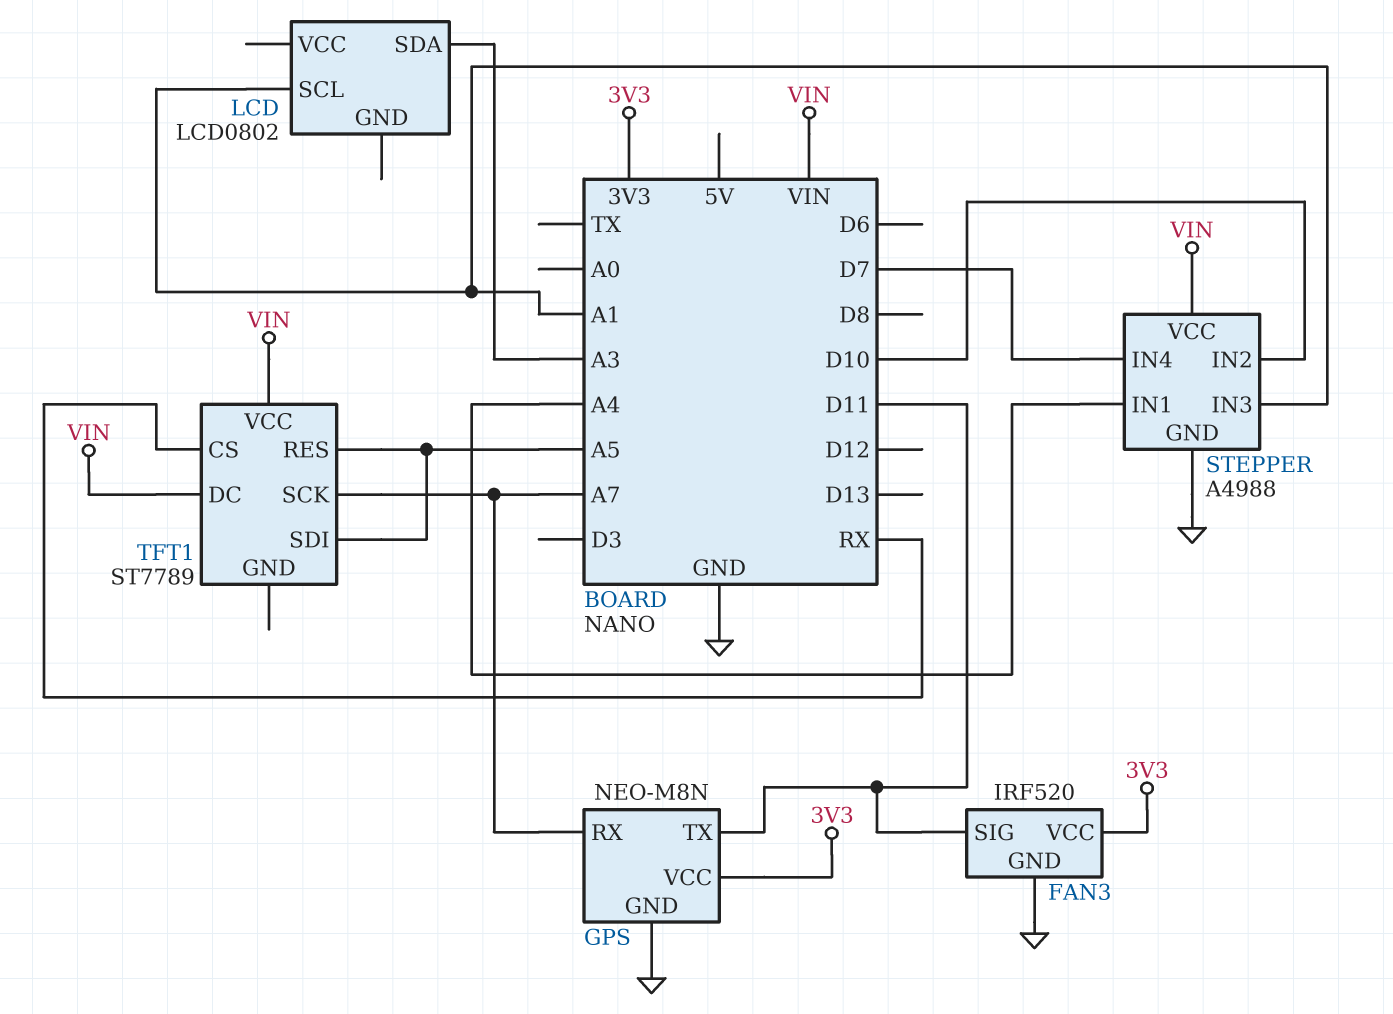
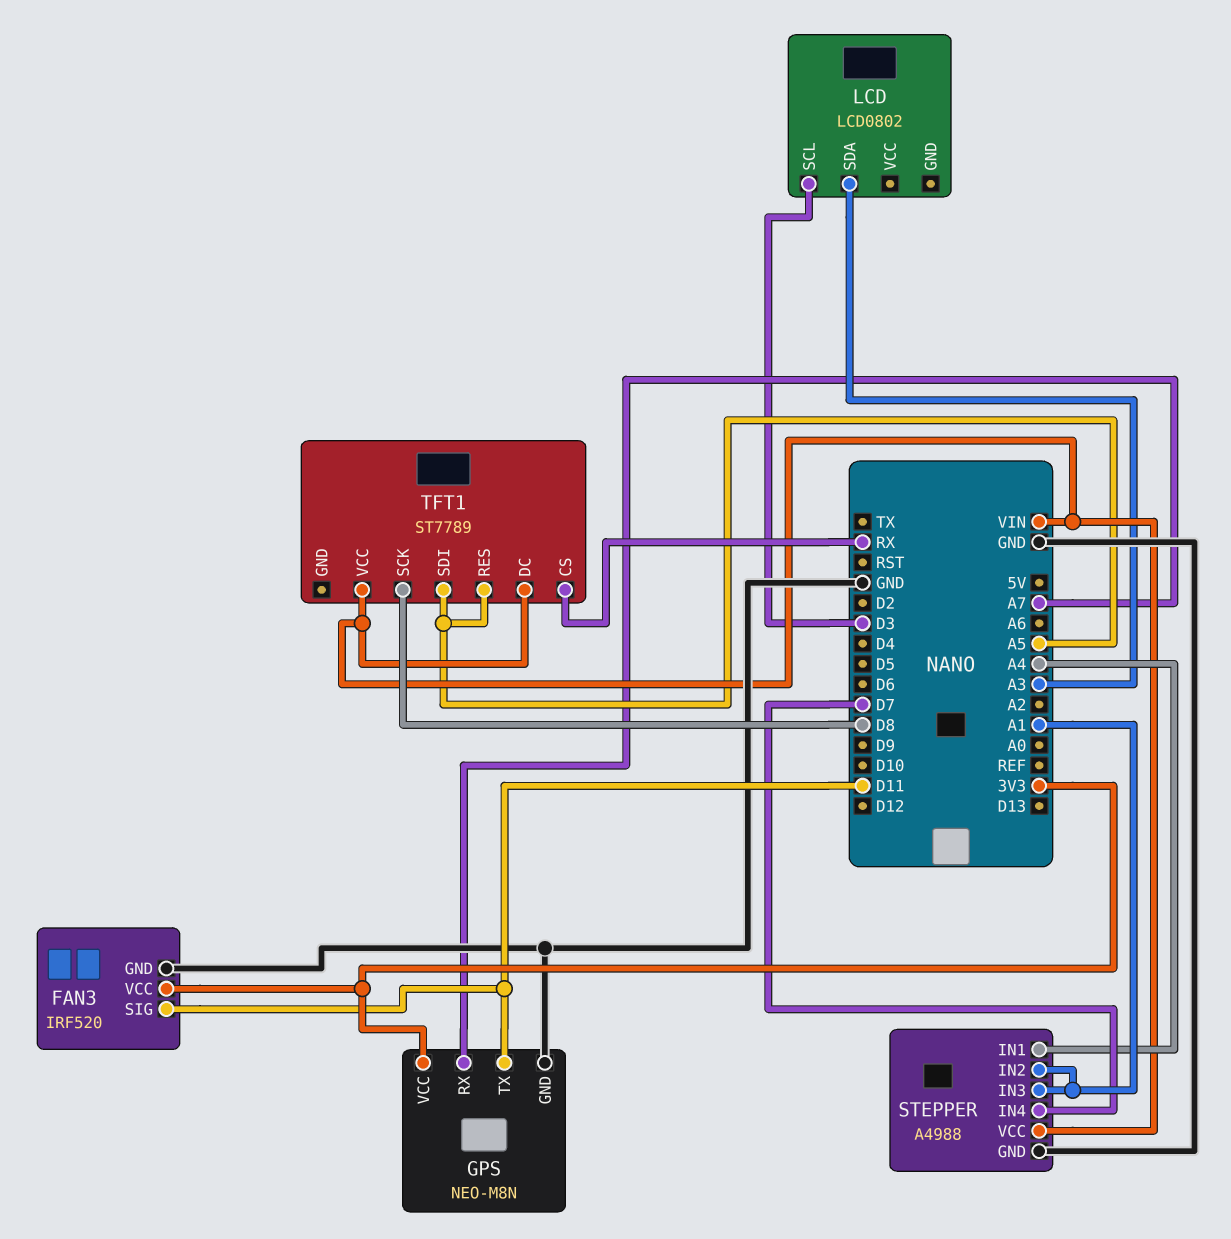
LCD pin SCL: A1 -> D3
STEPPER pin IN2: D10 -> A1
TFT1 pin SCK: A7 -> D8

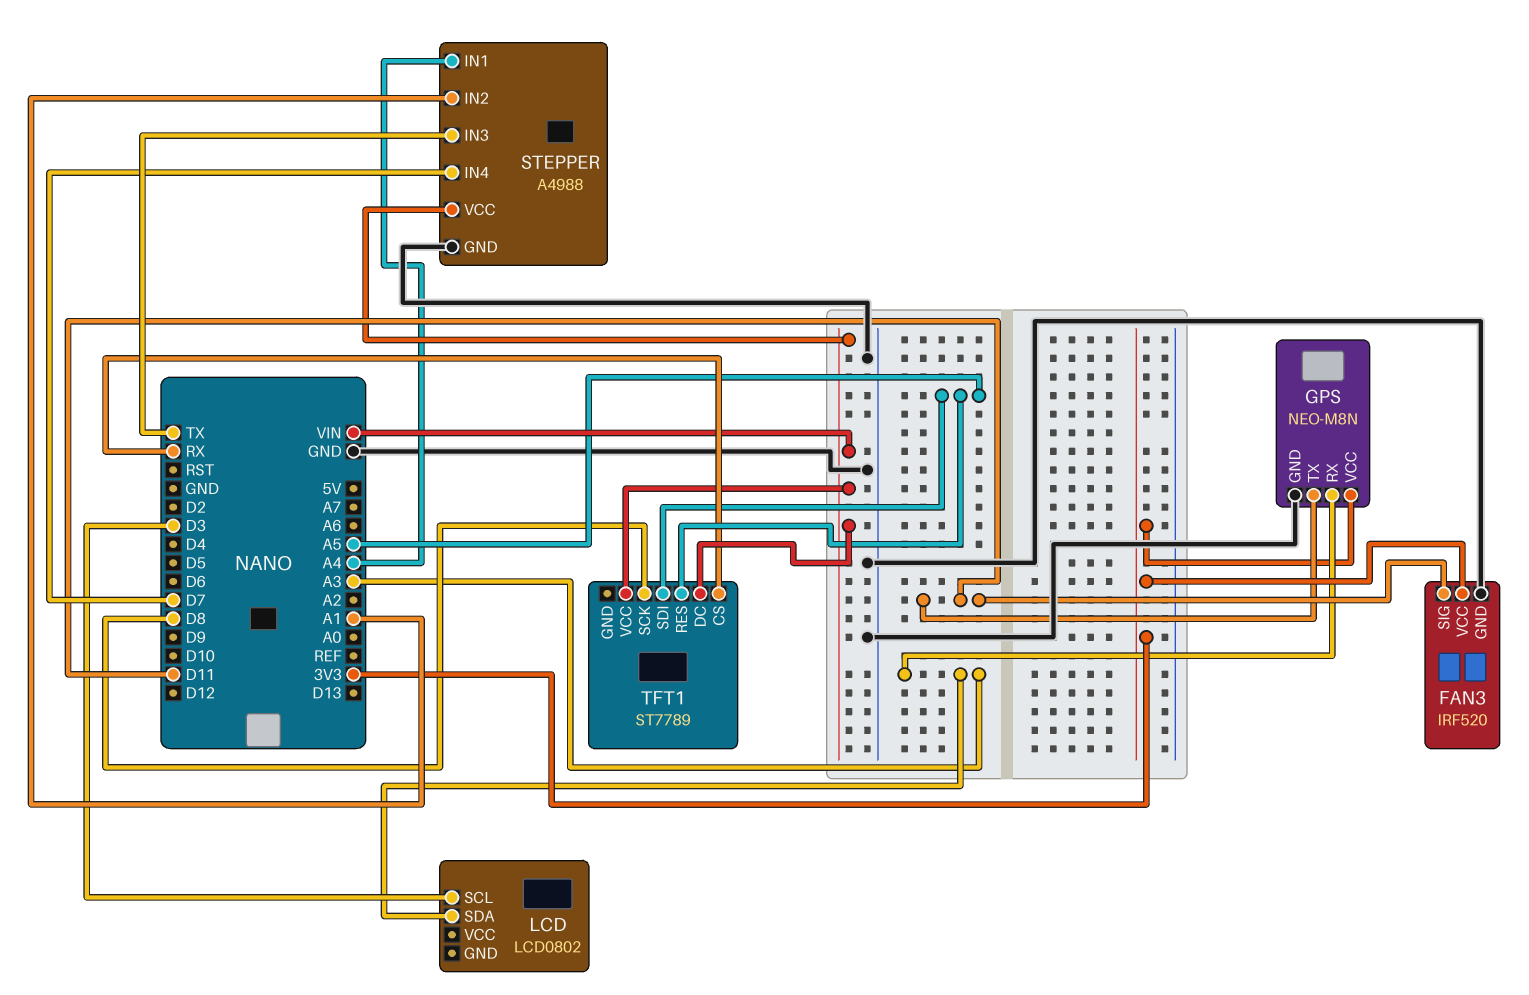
GPS pin RX: A7 -> A3
STEPPER pin IN3: A1 -> TX

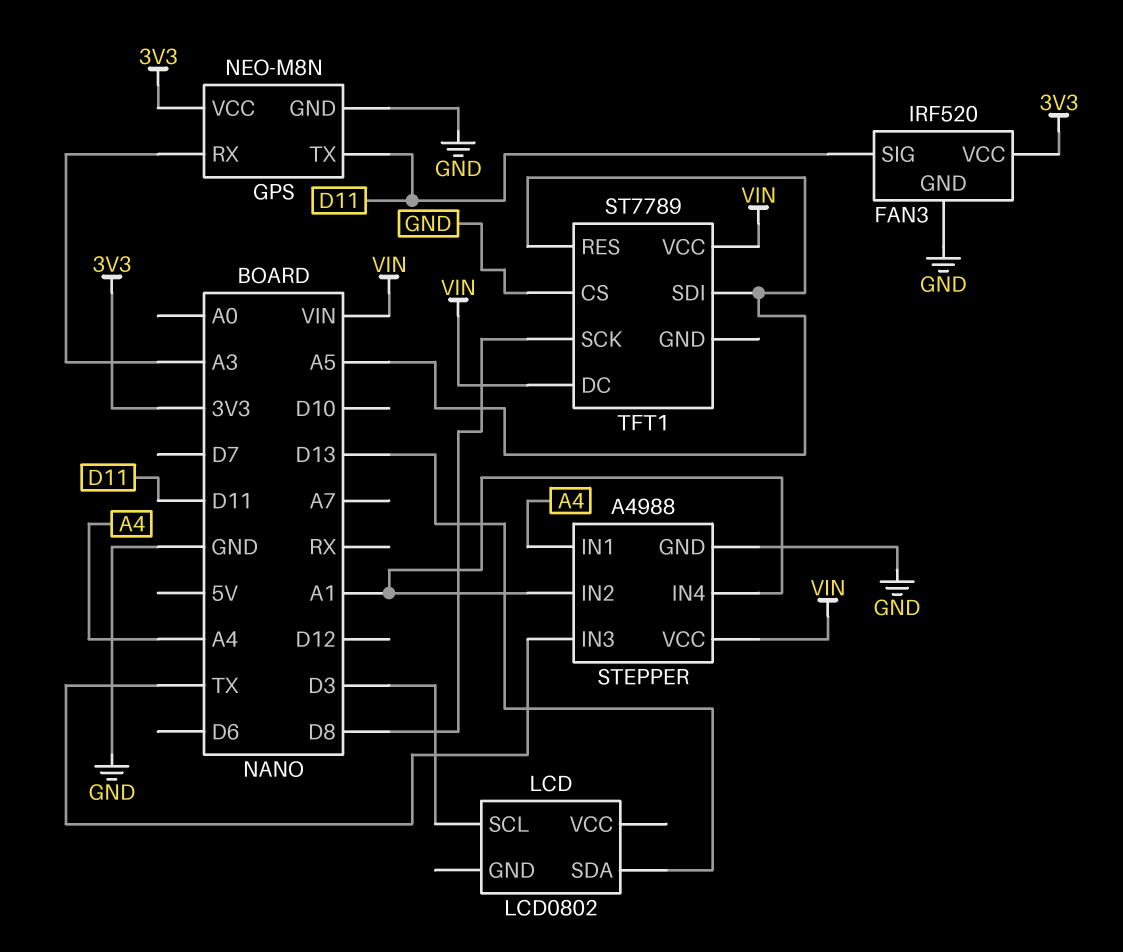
LCD pin SDA: A3 -> D13
STEPPER pin IN4: D7 -> A1
TFT1 pin CS: RX -> GND

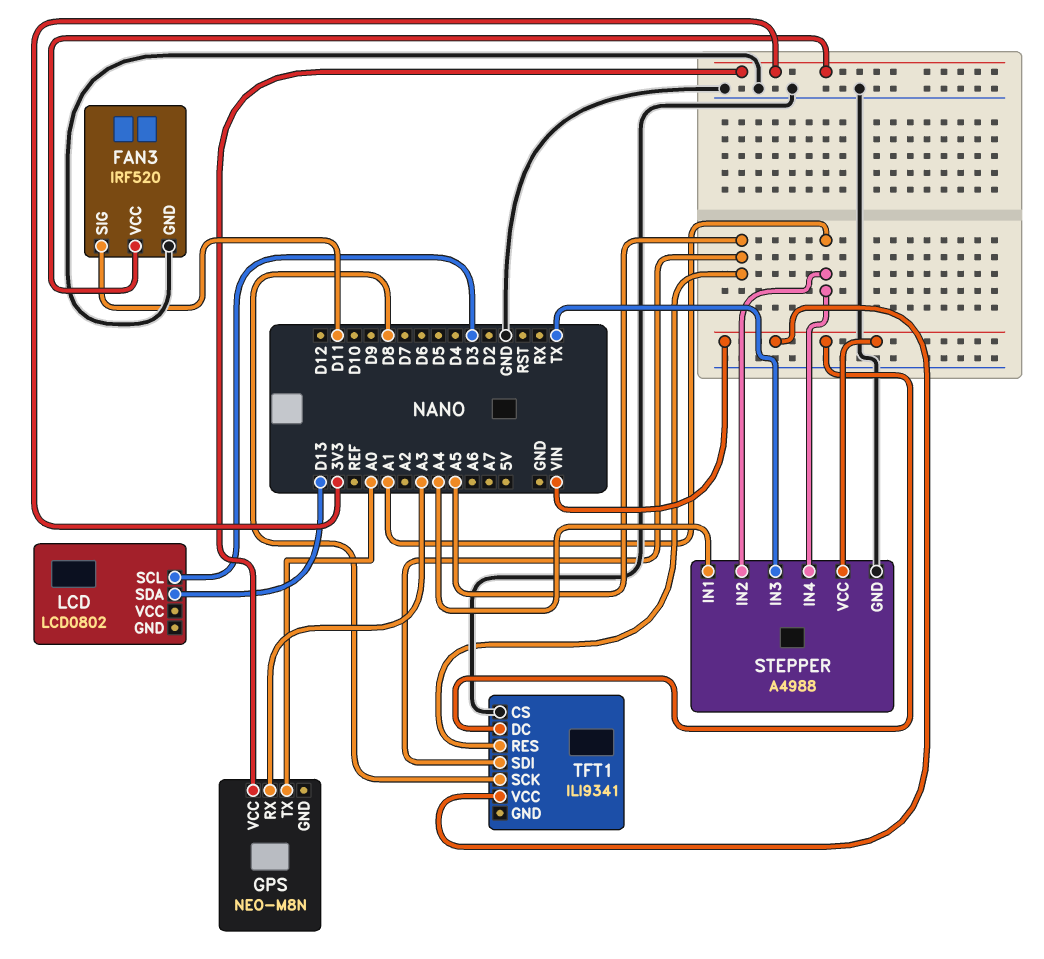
GPS pin GND: GND -> none
GPS pin TX: D11 -> A0
TFT1: ST7789 -> ILI9341

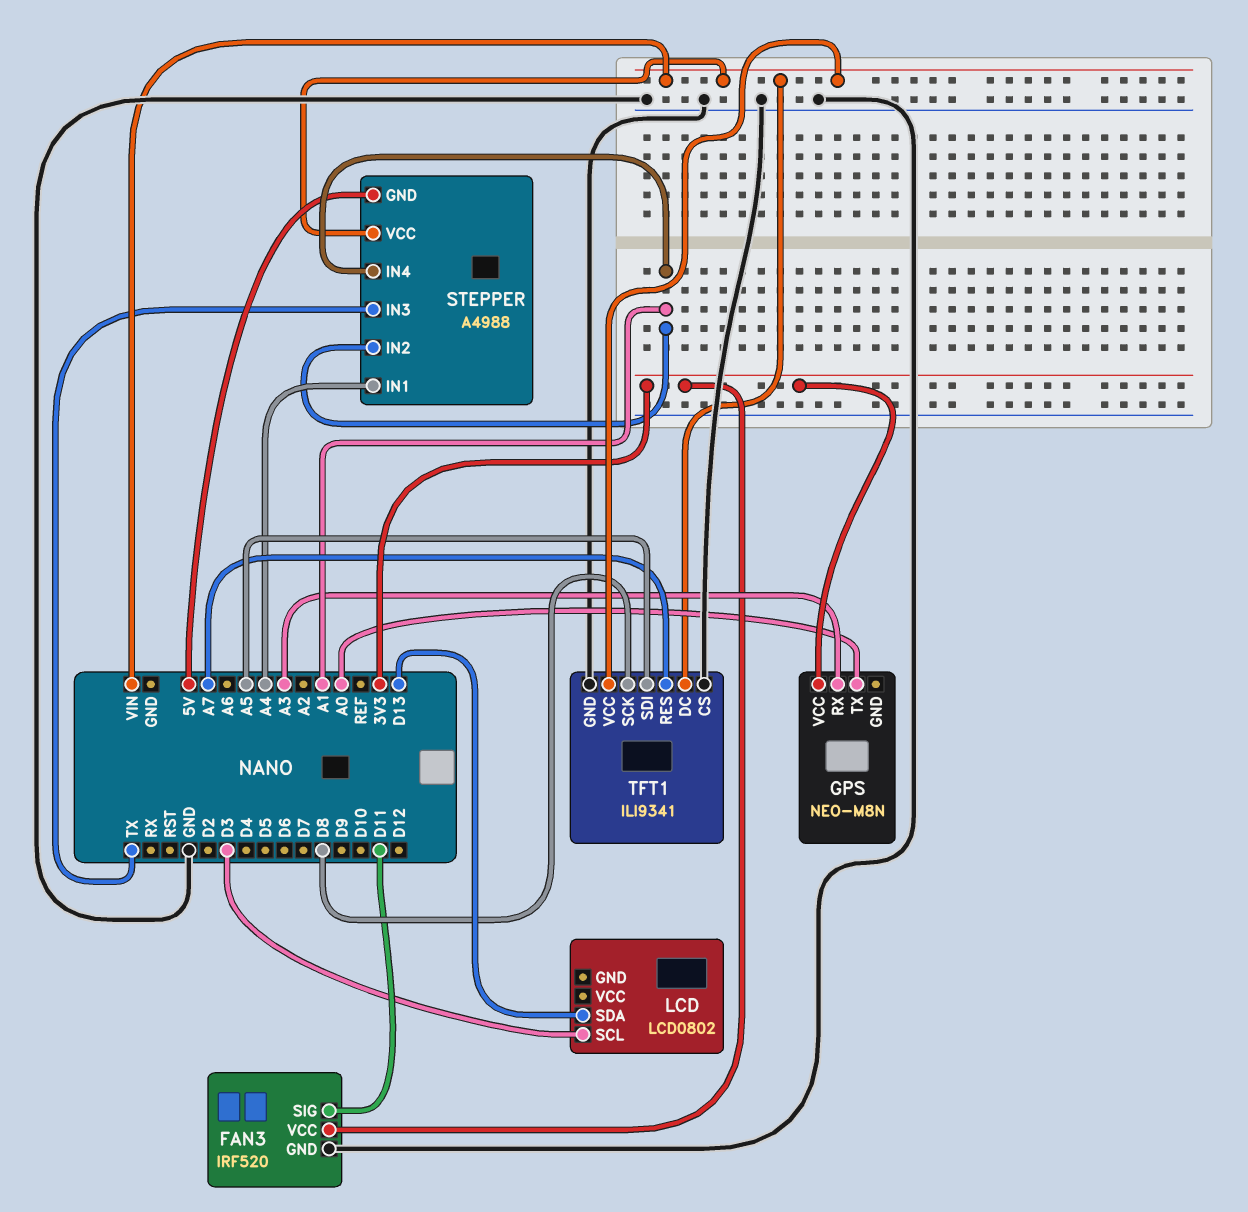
STEPPER pin GND: GND -> 5V
TFT1 pin GND: none -> GND
TFT1 pin RES: A5 -> A7

